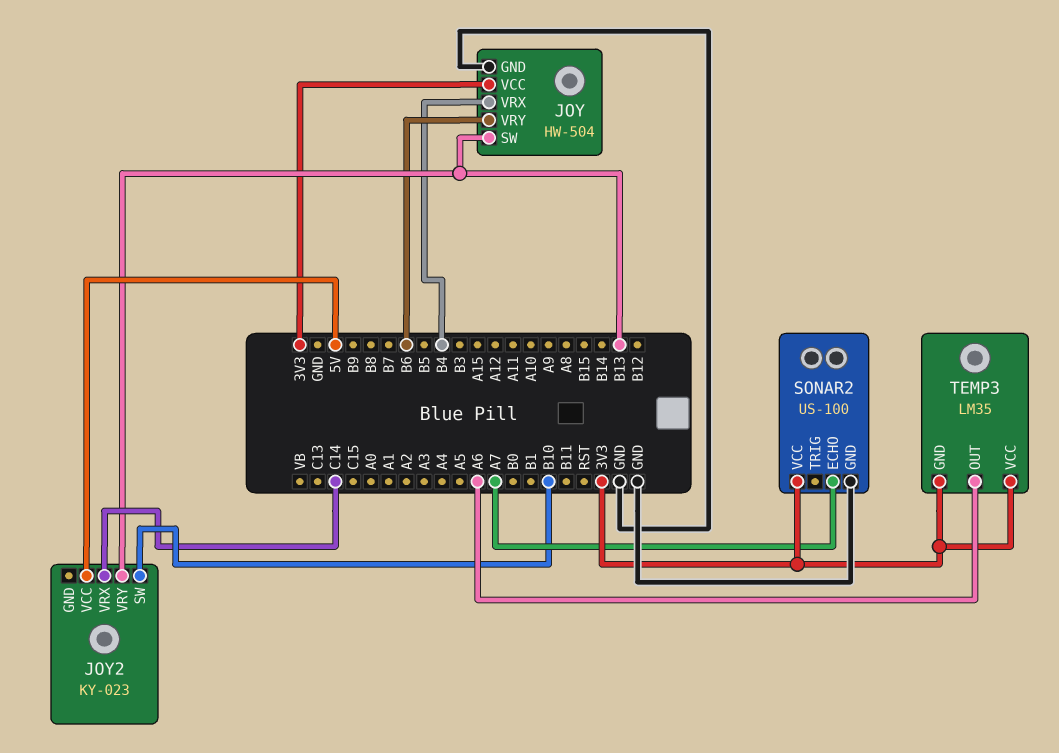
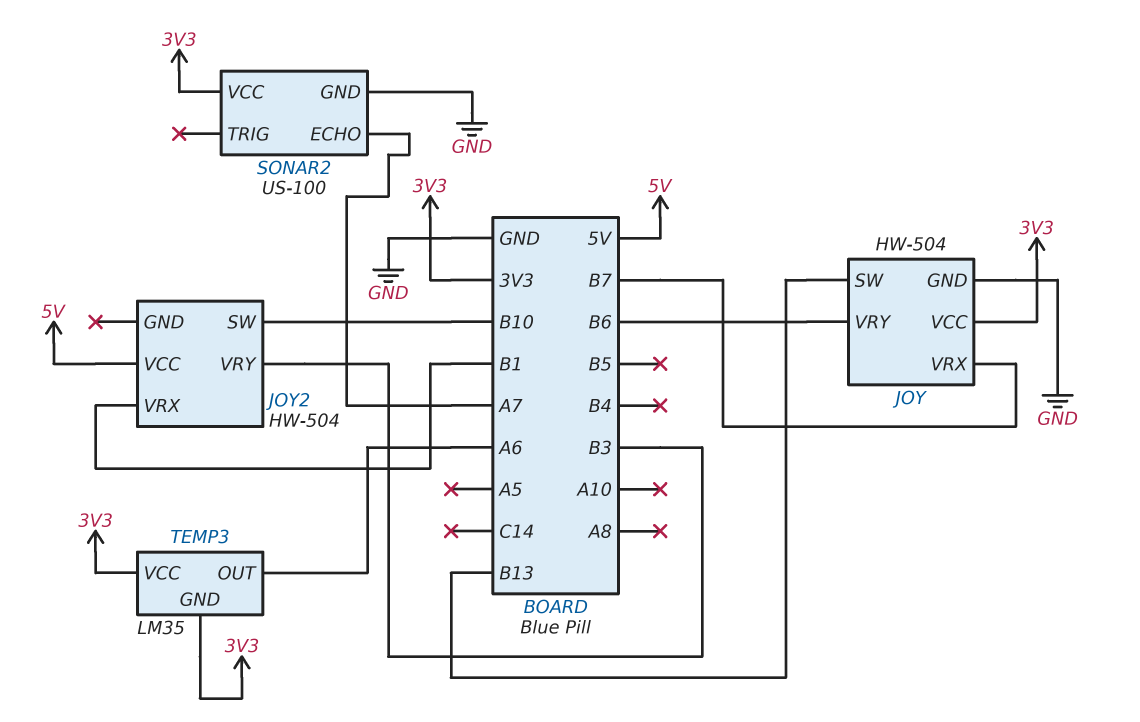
JOY pin VRX: B4 -> B7
JOY2: KY-023 -> HW-504
JOY2 pin VRX: C14 -> B1
JOY2 pin VRY: B13 -> B3

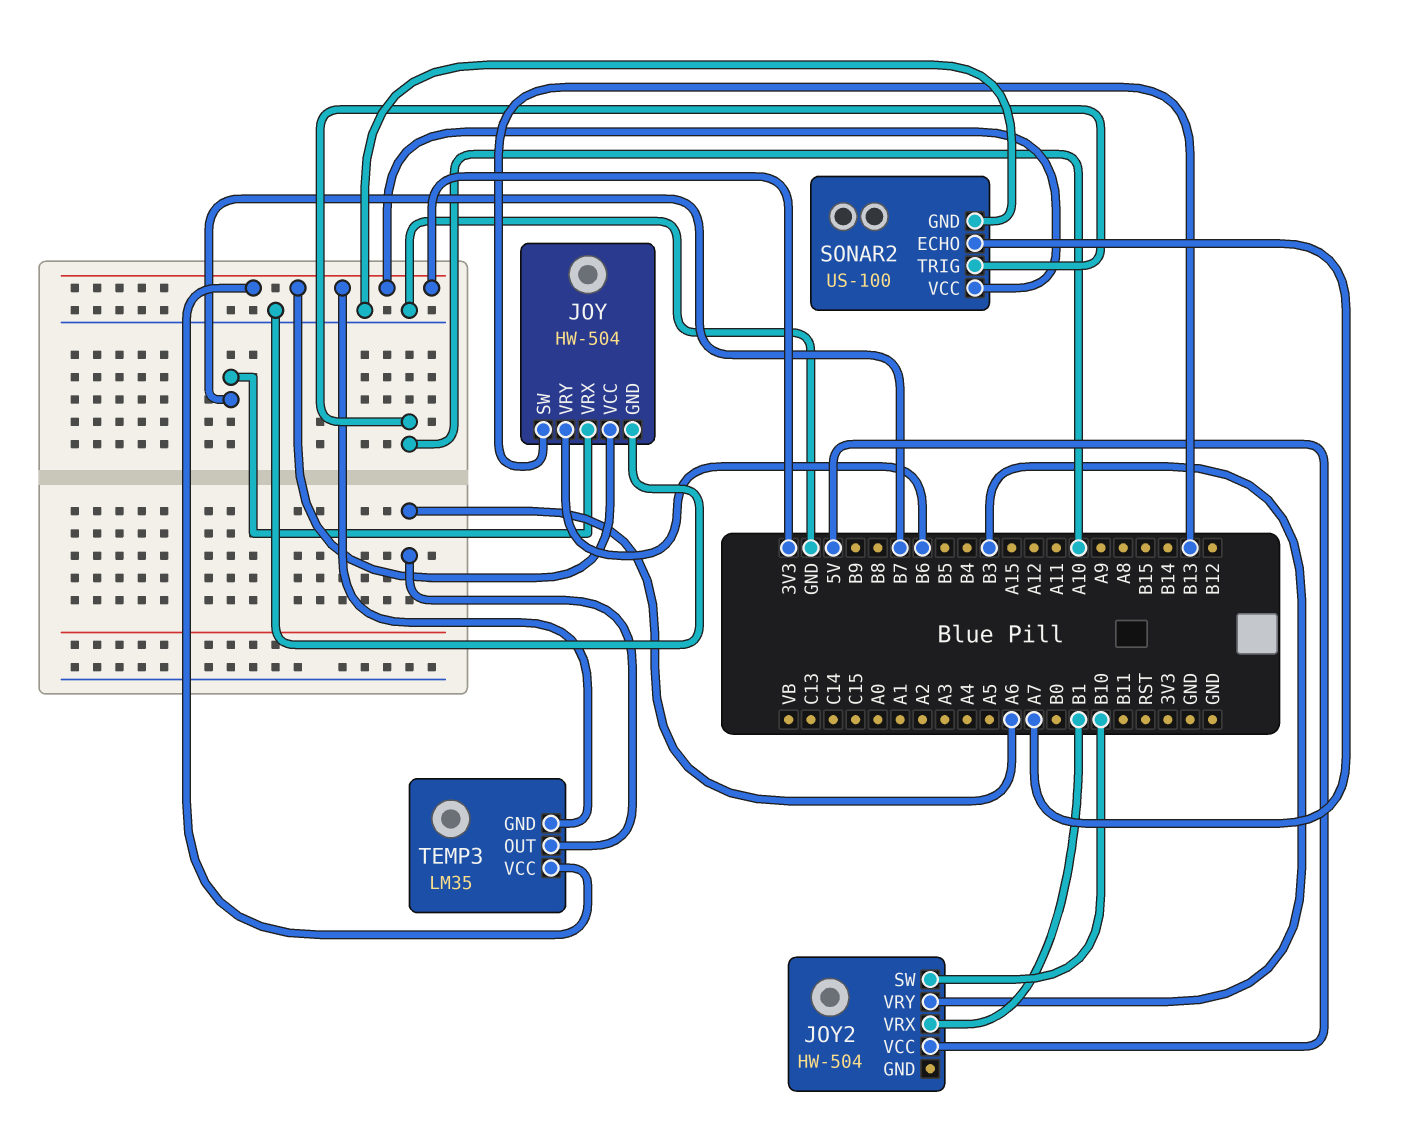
SONAR2 pin TRIG: none -> A10

